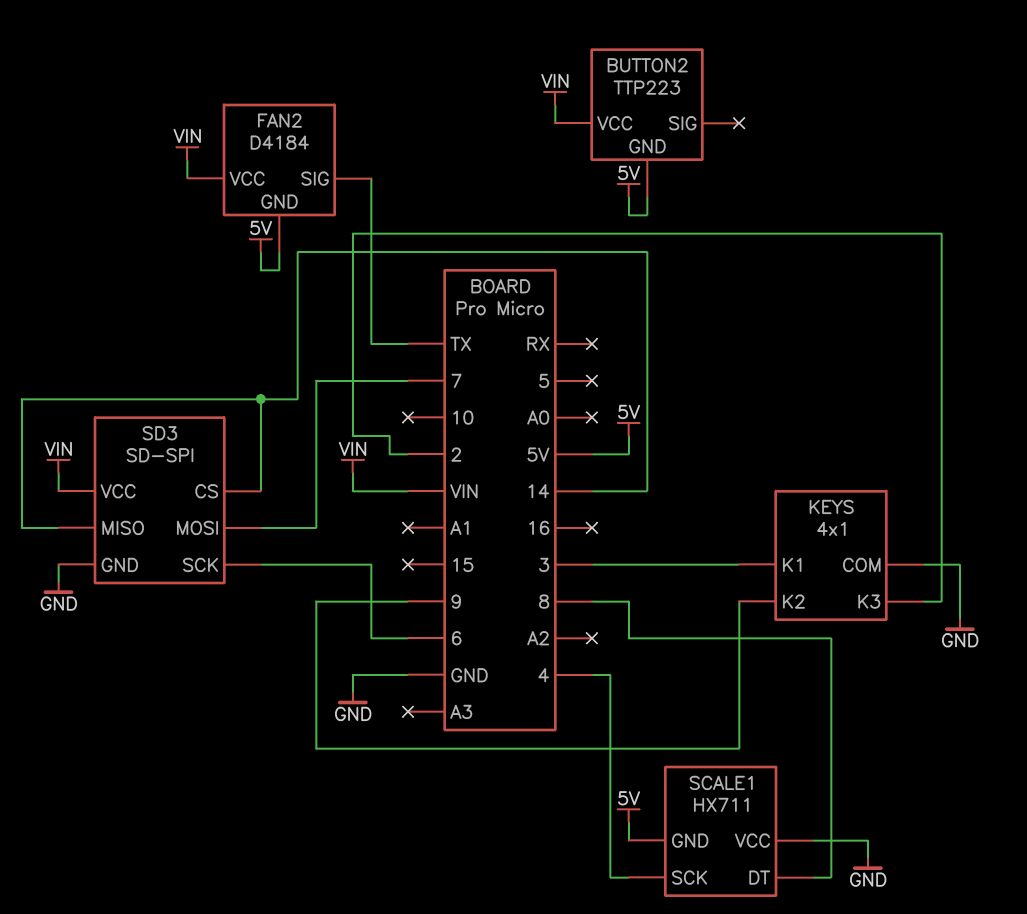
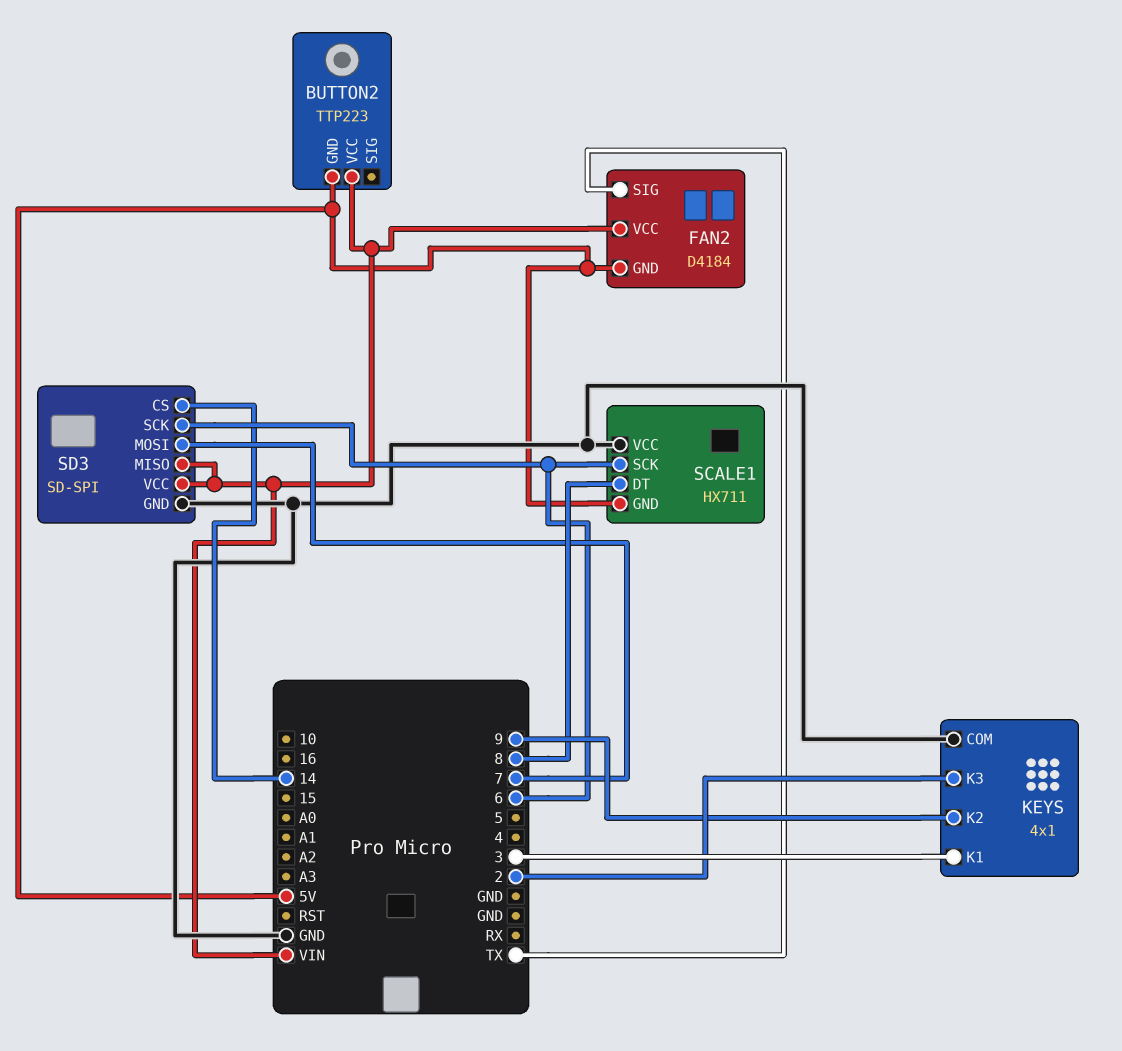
SCALE1 pin SCK: 4 -> 6
SD3 pin MISO: 14 -> VIN

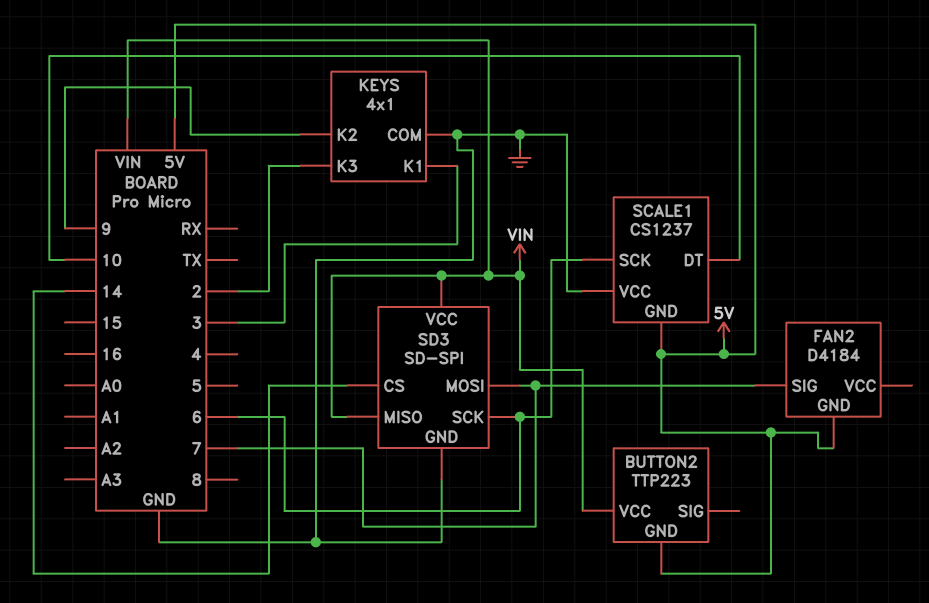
FAN2 pin SIG: TX -> 7
FAN2 pin VCC: VIN -> none
SCALE1: HX711 -> CS1237
SCALE1 pin DT: 8 -> 10

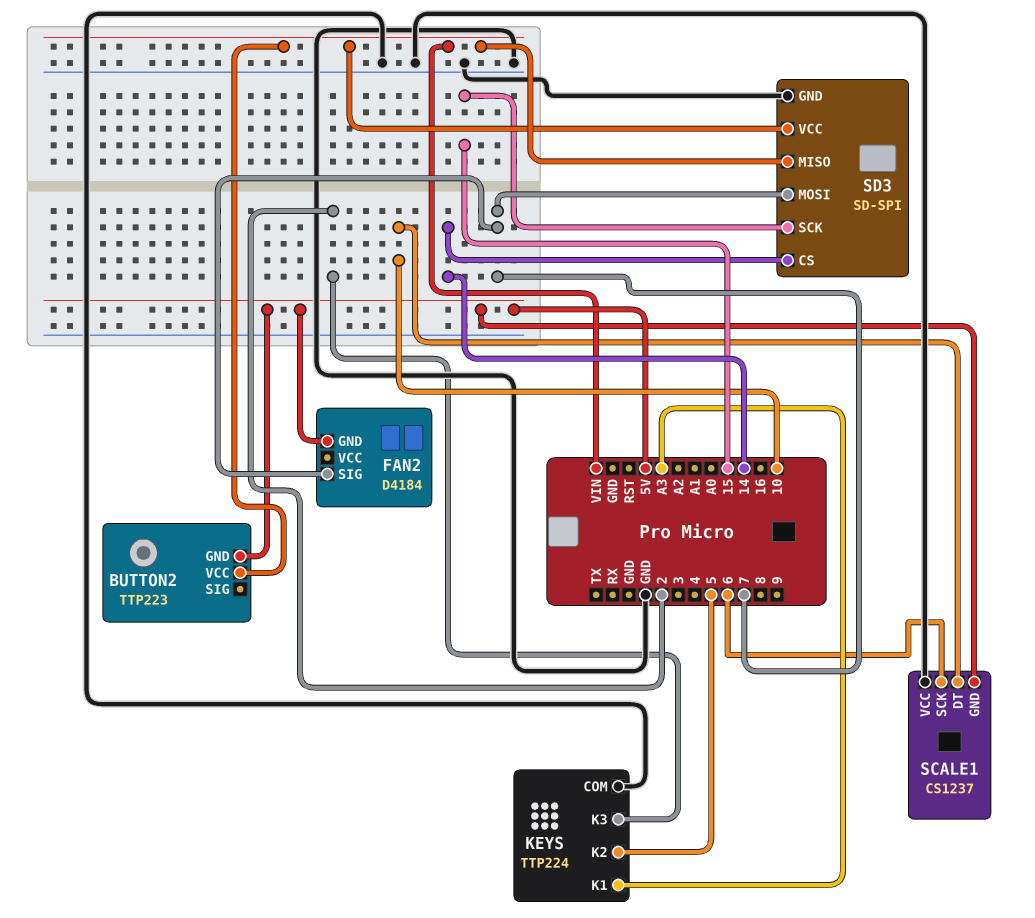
KEYS: 4x1 -> TTP224
KEYS pin K1: 3 -> A3
KEYS pin K2: 9 -> 5
SD3 pin SCK: 6 -> 15

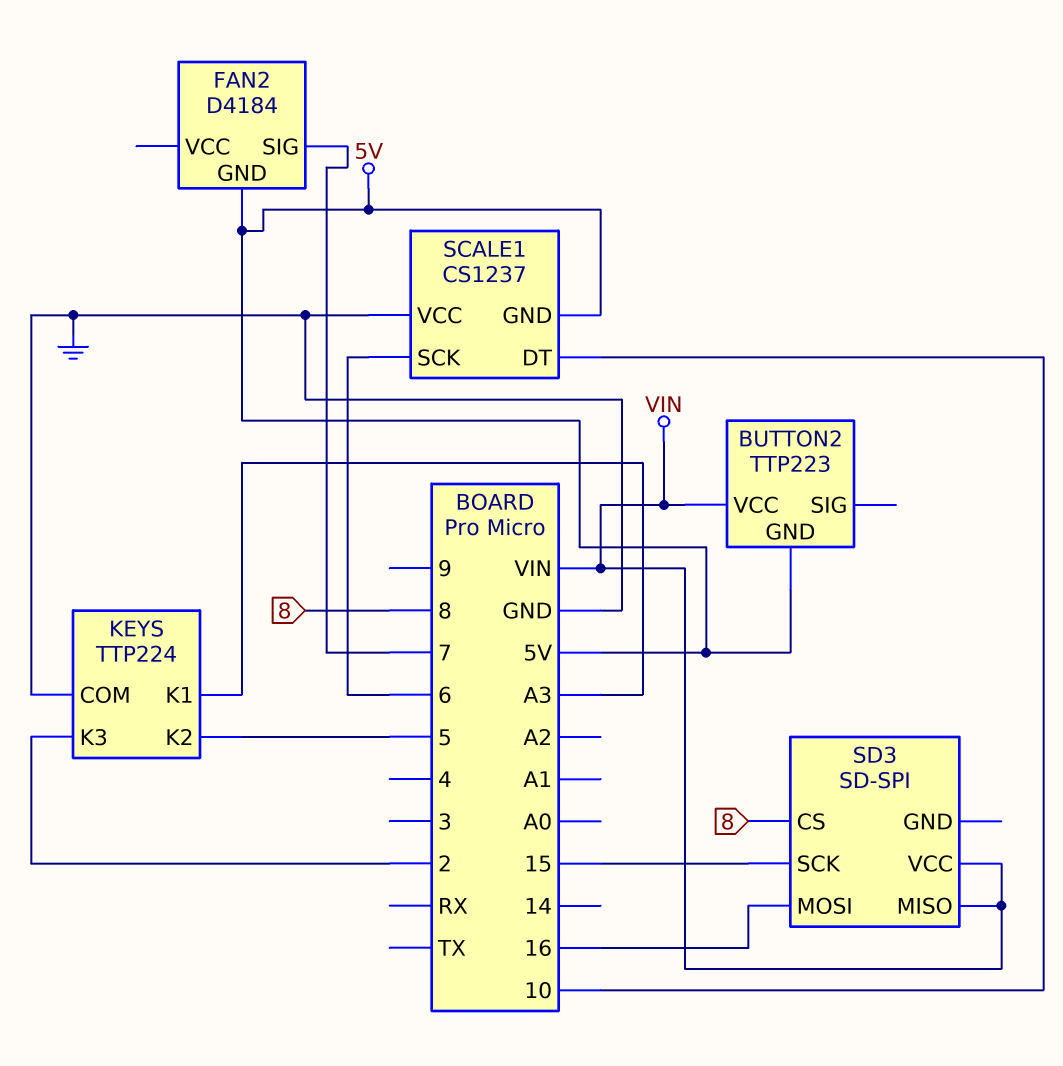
SD3 pin CS: 14 -> 8
SD3 pin GND: GND -> none
SD3 pin MOSI: 7 -> 16

